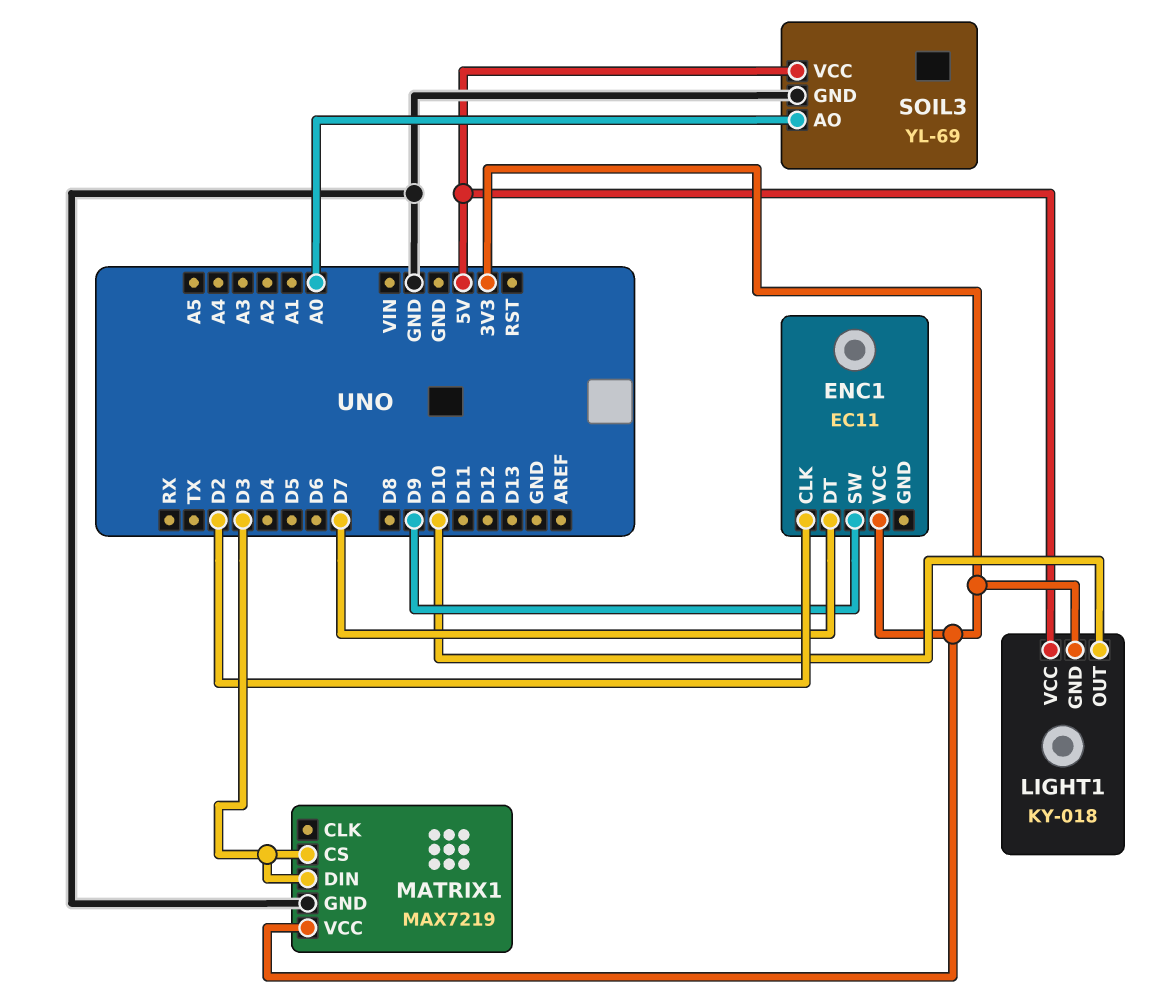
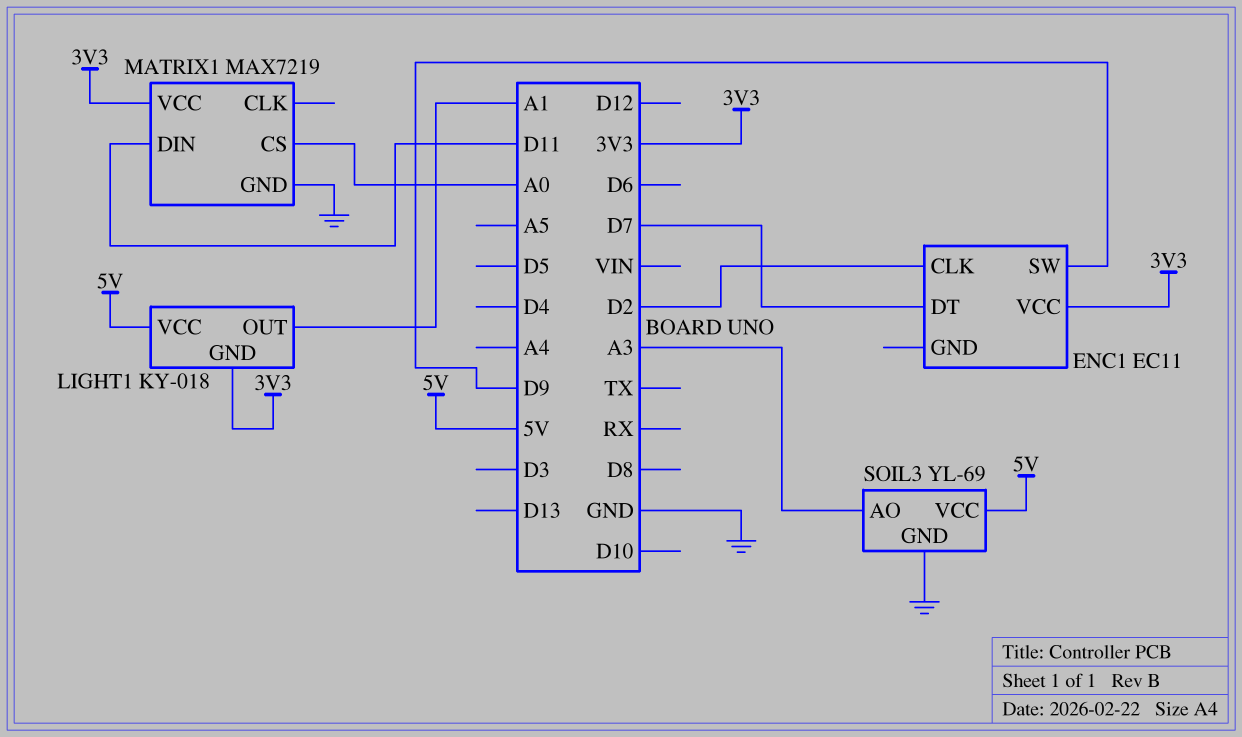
LIGHT1 pin OUT: D10 -> A1
MATRIX1 pin CS: D3 -> A0
MATRIX1 pin DIN: D3 -> D11
SOIL3 pin AO: A0 -> A3

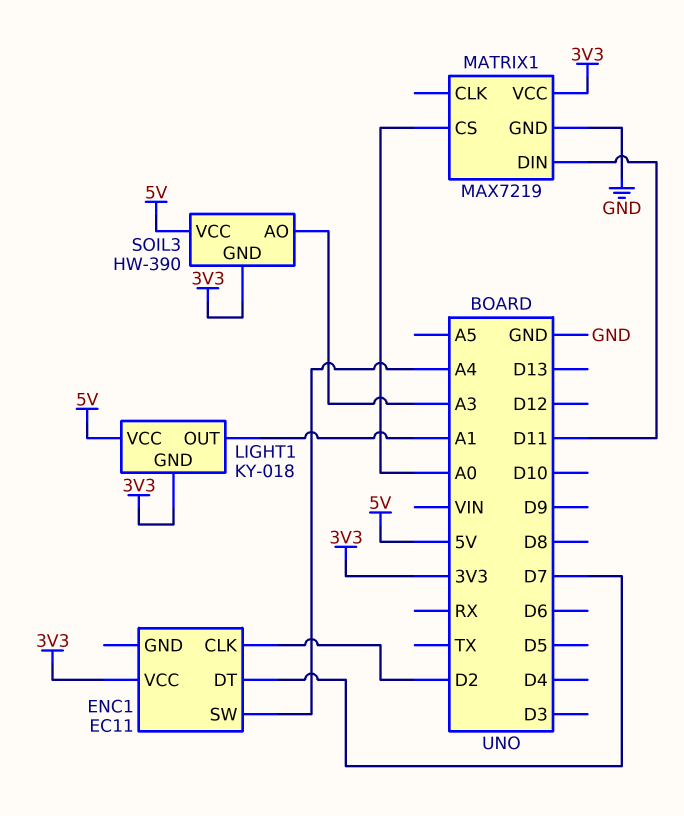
ENC1 pin SW: D9 -> A4
SOIL3: YL-69 -> HW-390
SOIL3 pin GND: GND -> 3V3

